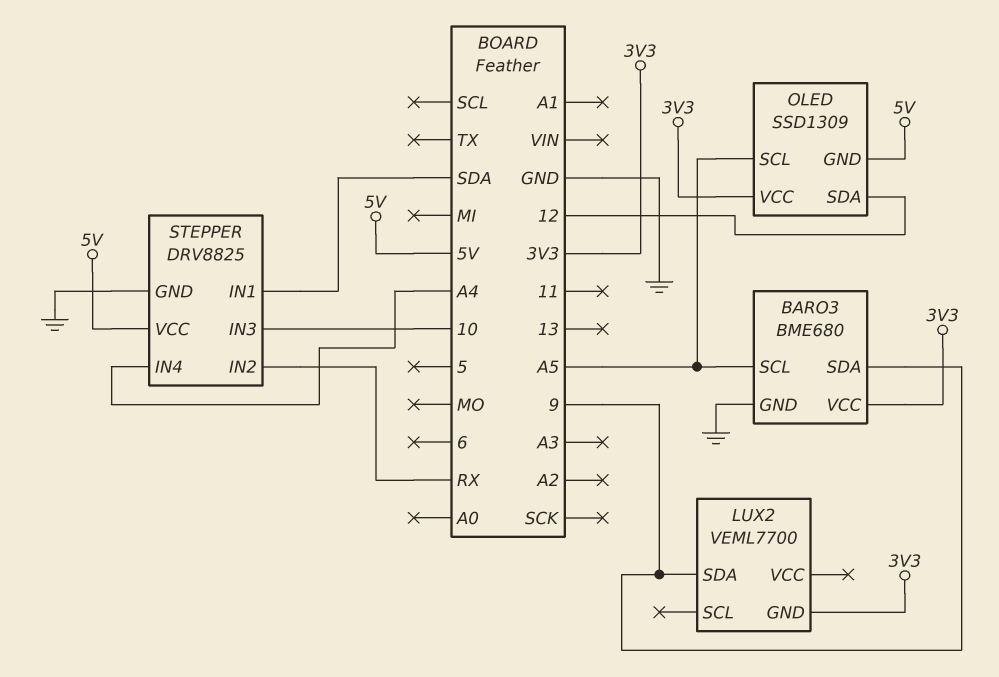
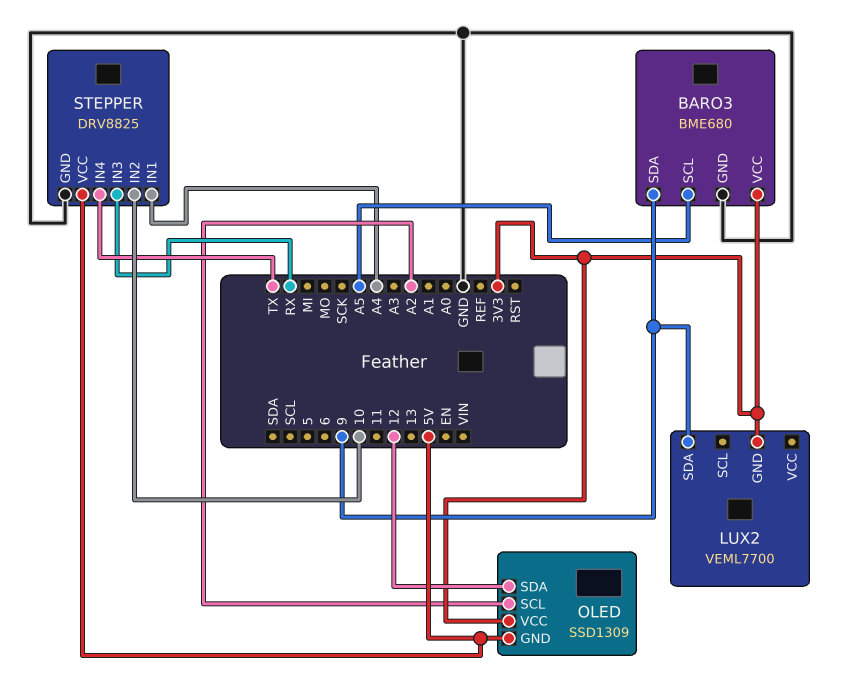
OLED pin SCL: A5 -> A2
STEPPER pin IN1: SDA -> A4
STEPPER pin IN2: RX -> 10
STEPPER pin IN3: 10 -> RX
STEPPER pin IN4: A4 -> TX

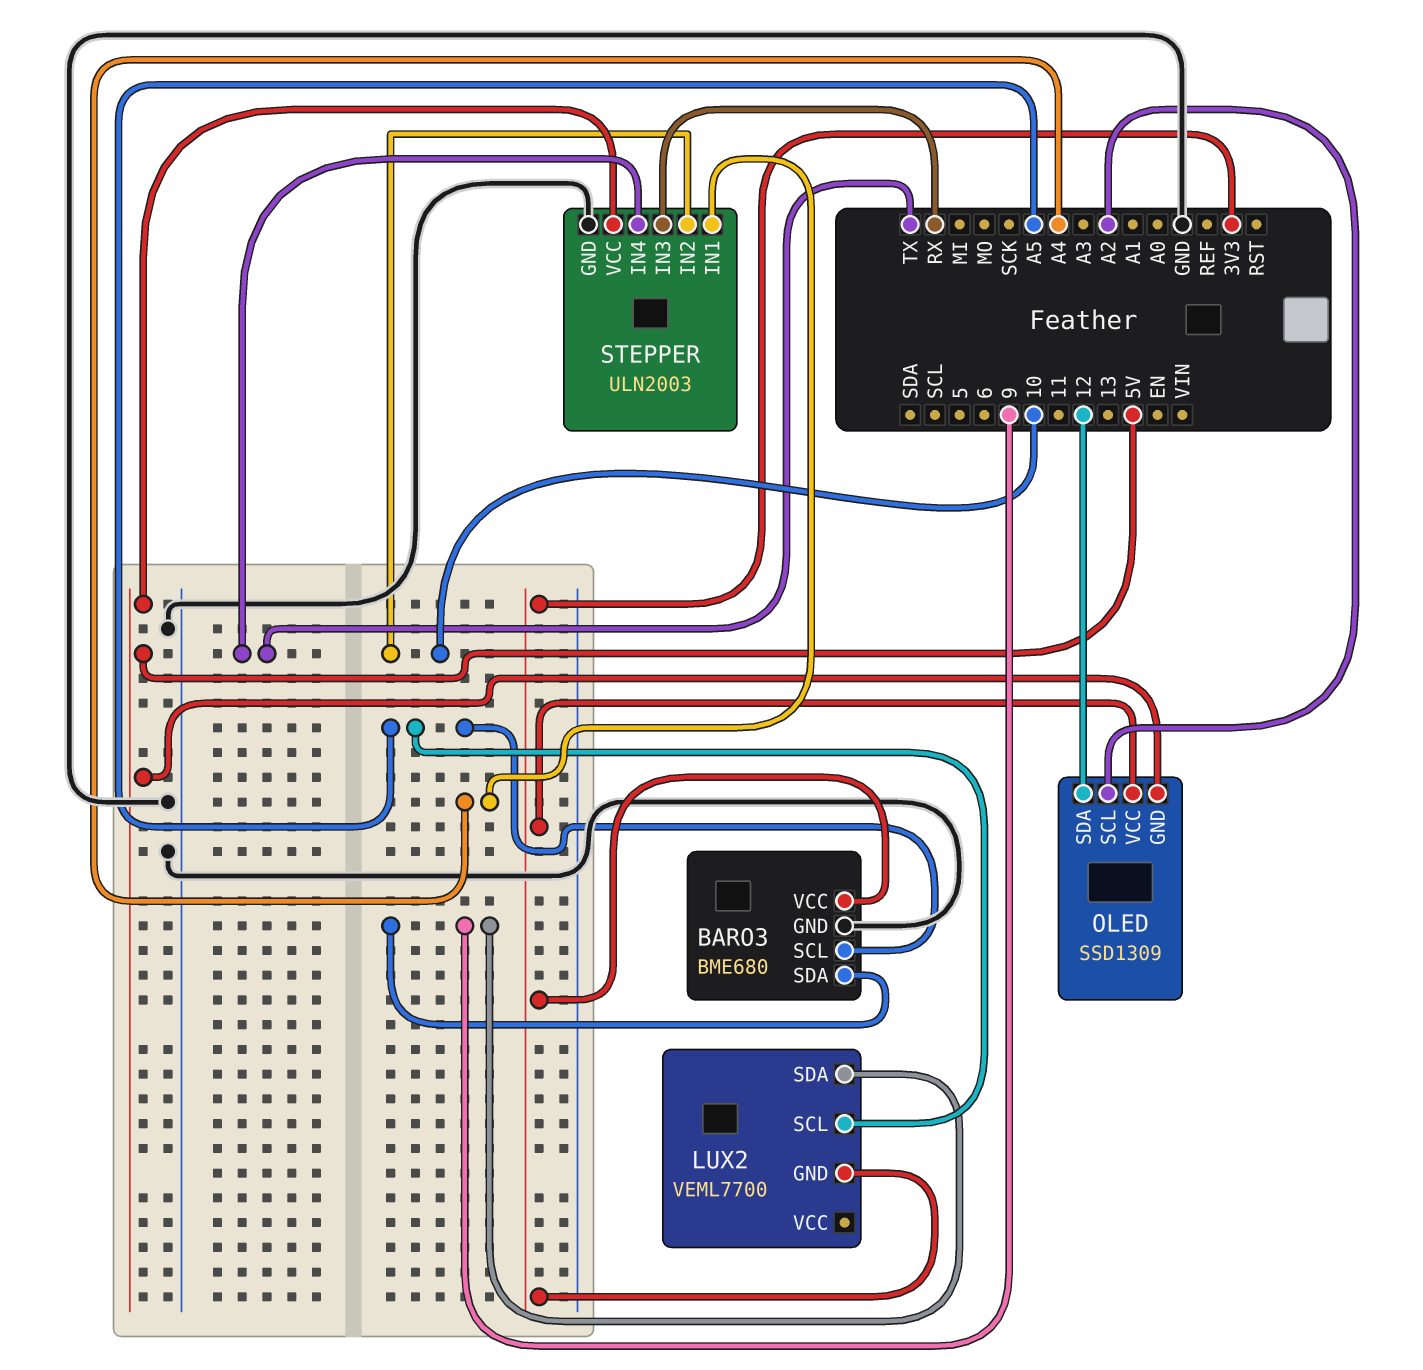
LUX2 pin SCL: none -> A5
STEPPER: DRV8825 -> ULN2003

